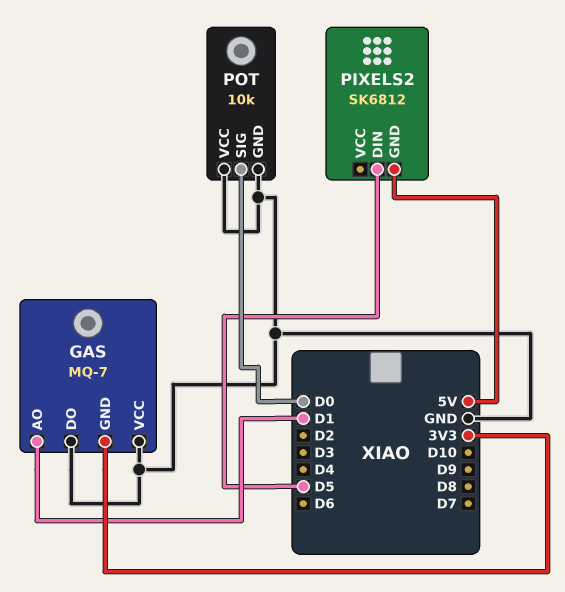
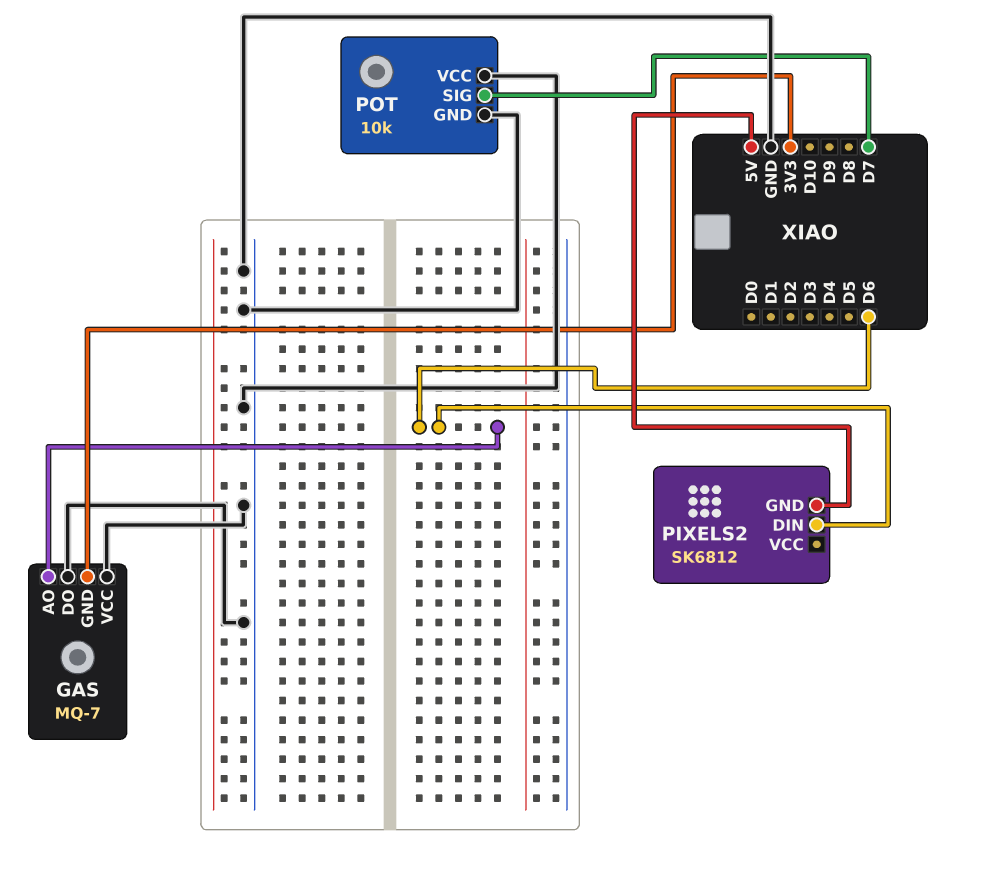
GAS pin AO: D1 -> D6
PIXELS2 pin DIN: D5 -> D6
POT pin SIG: D0 -> D7

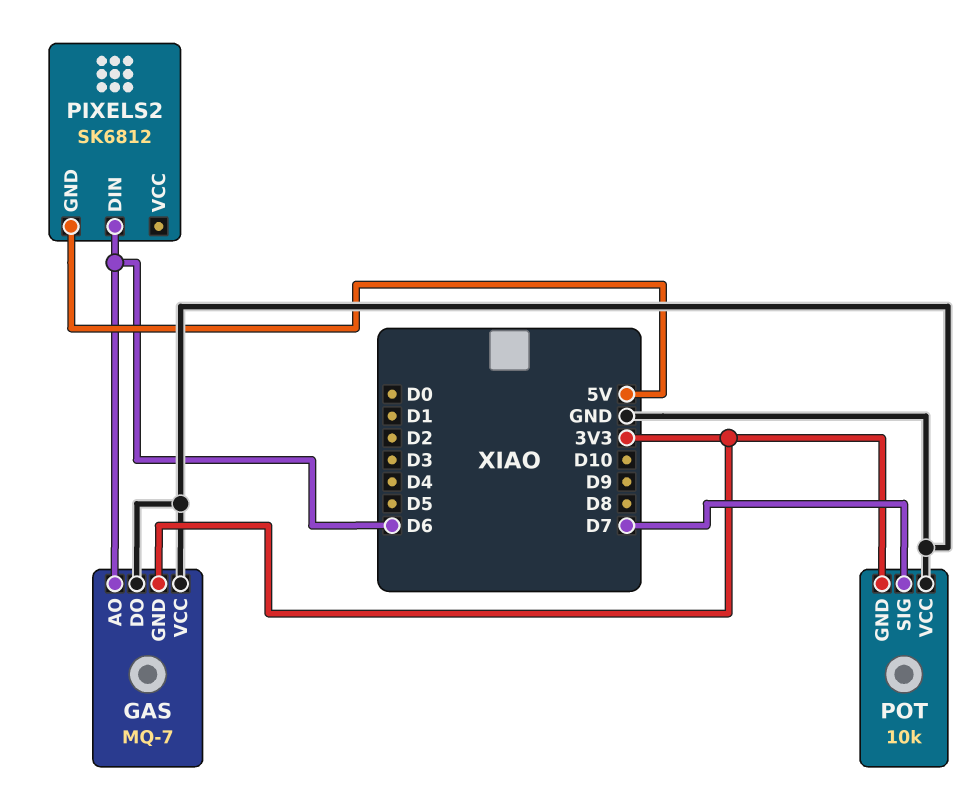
POT pin GND: GND -> 3V3

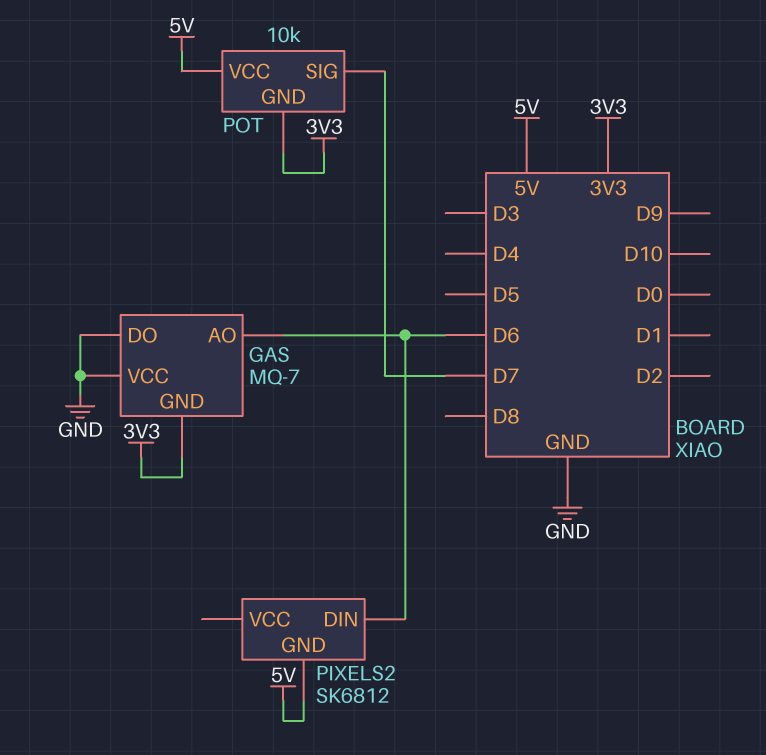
POT pin VCC: GND -> 5V

